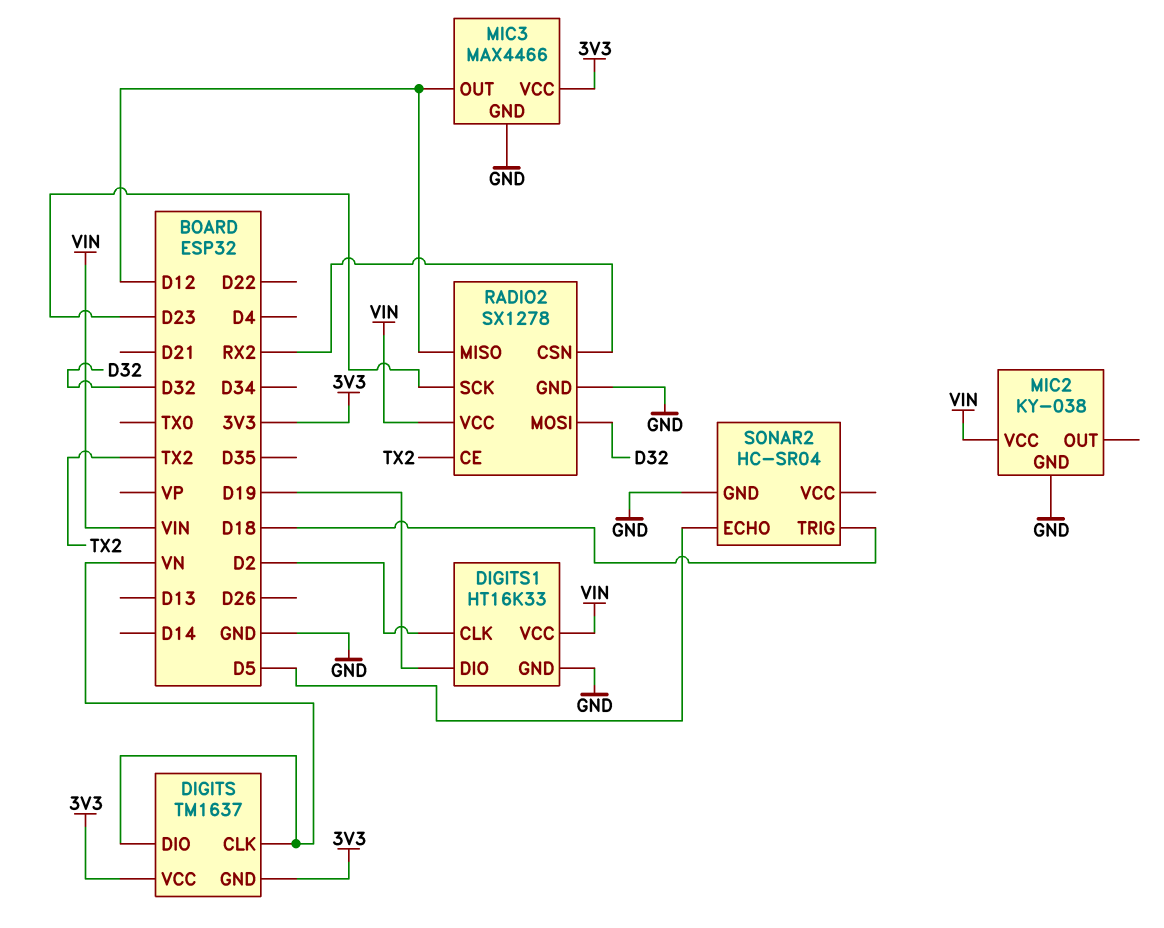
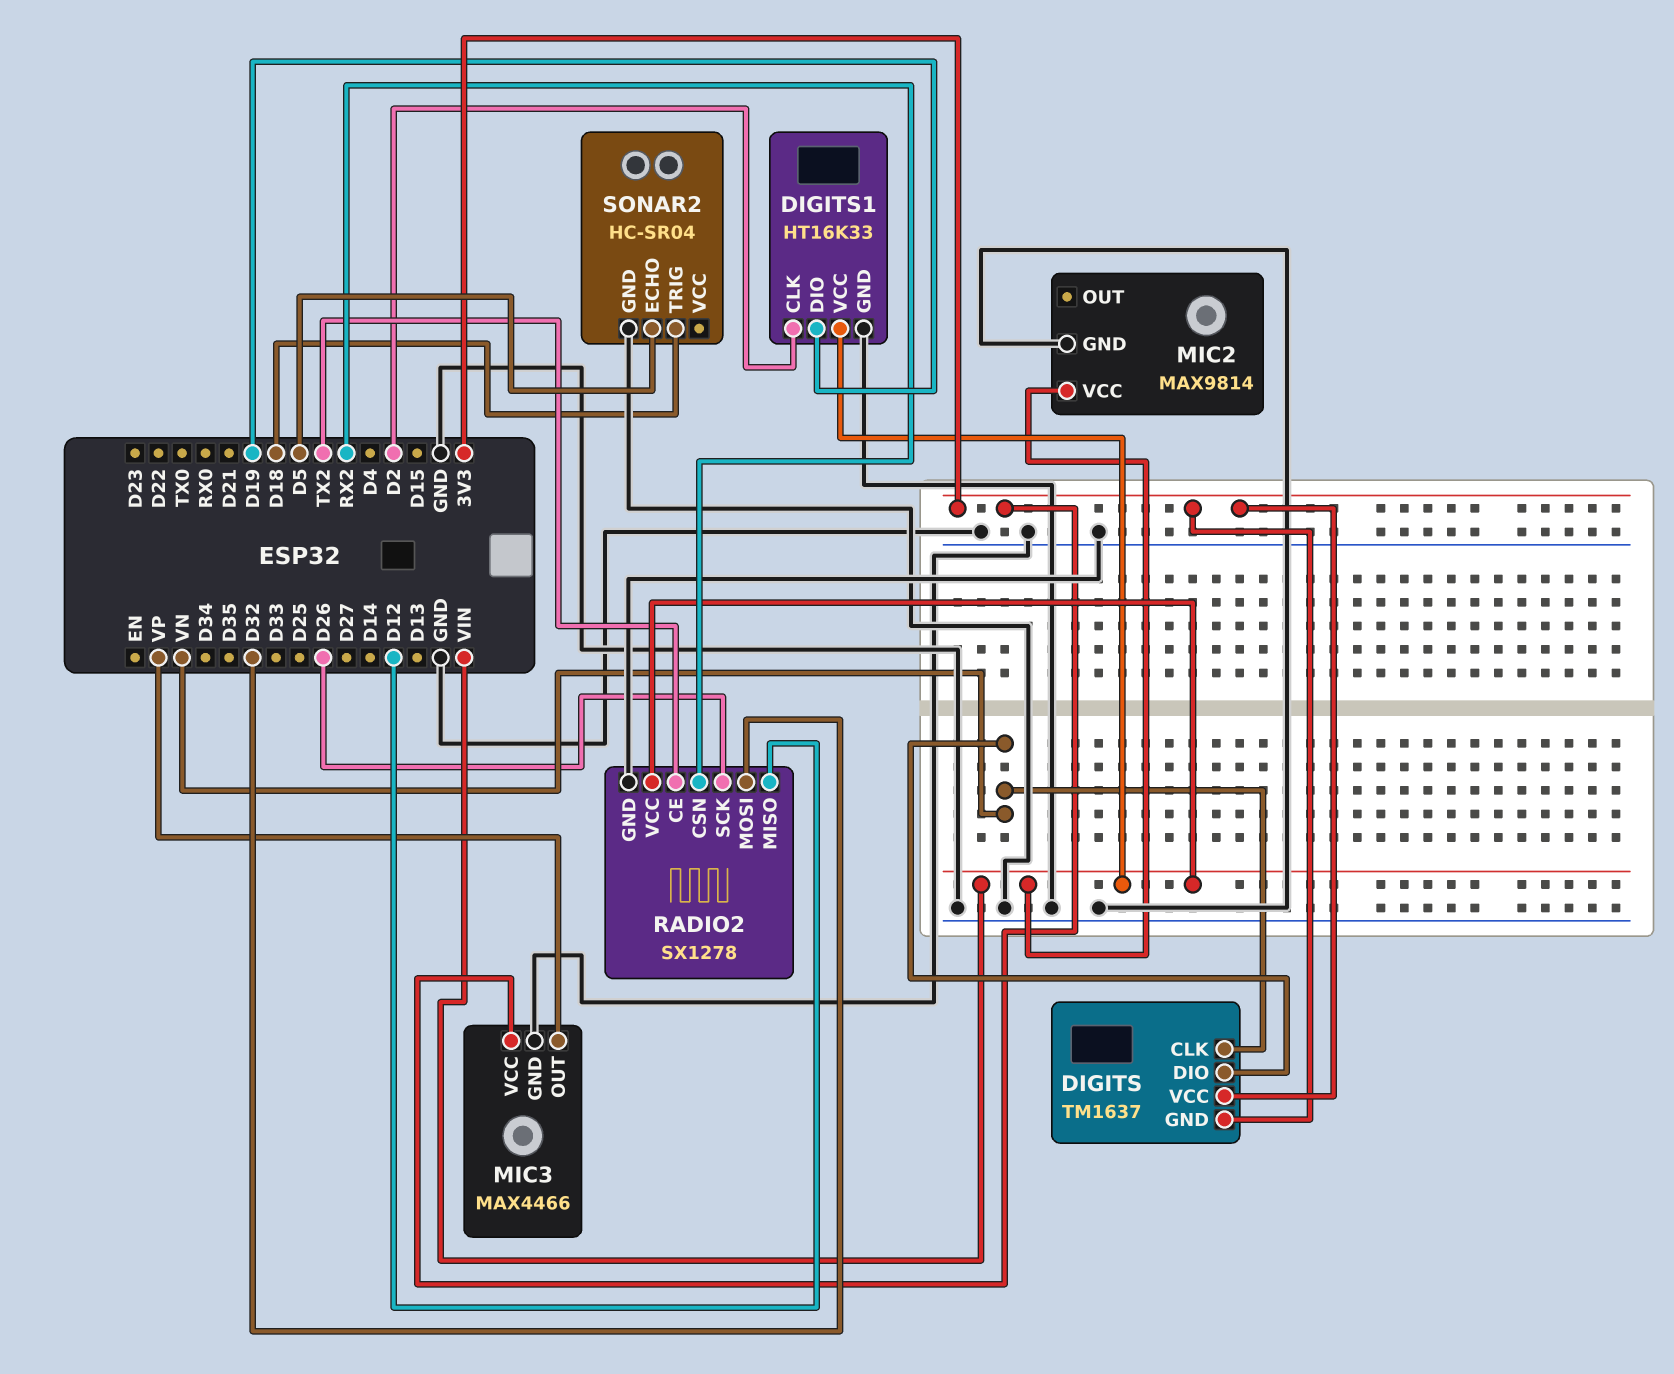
MIC2: KY-038 -> MAX9814
MIC3 pin OUT: D12 -> VP
RADIO2 pin SCK: D23 -> D26

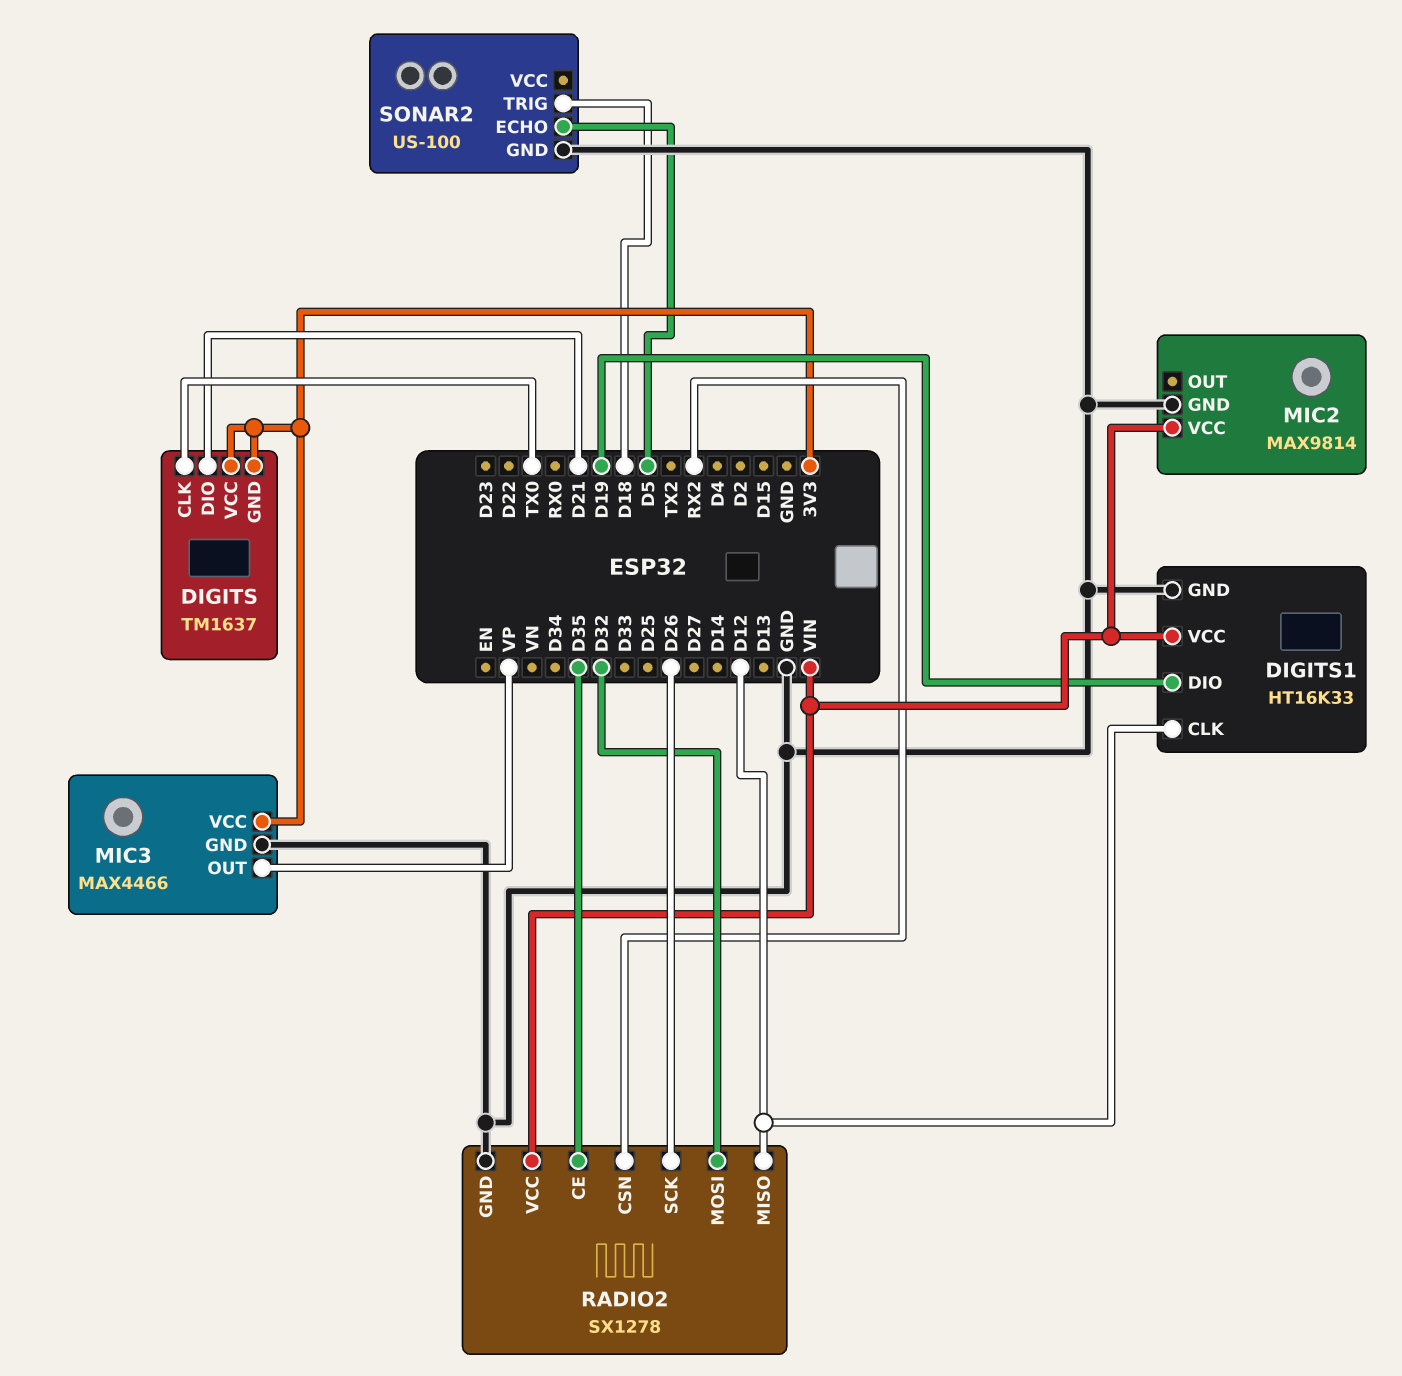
DIGITS pin CLK: VN -> TX0
DIGITS pin DIO: VN -> D21
DIGITS1 pin CLK: D2 -> D12
RADIO2 pin CE: TX2 -> D35
SONAR2: HC-SR04 -> US-100

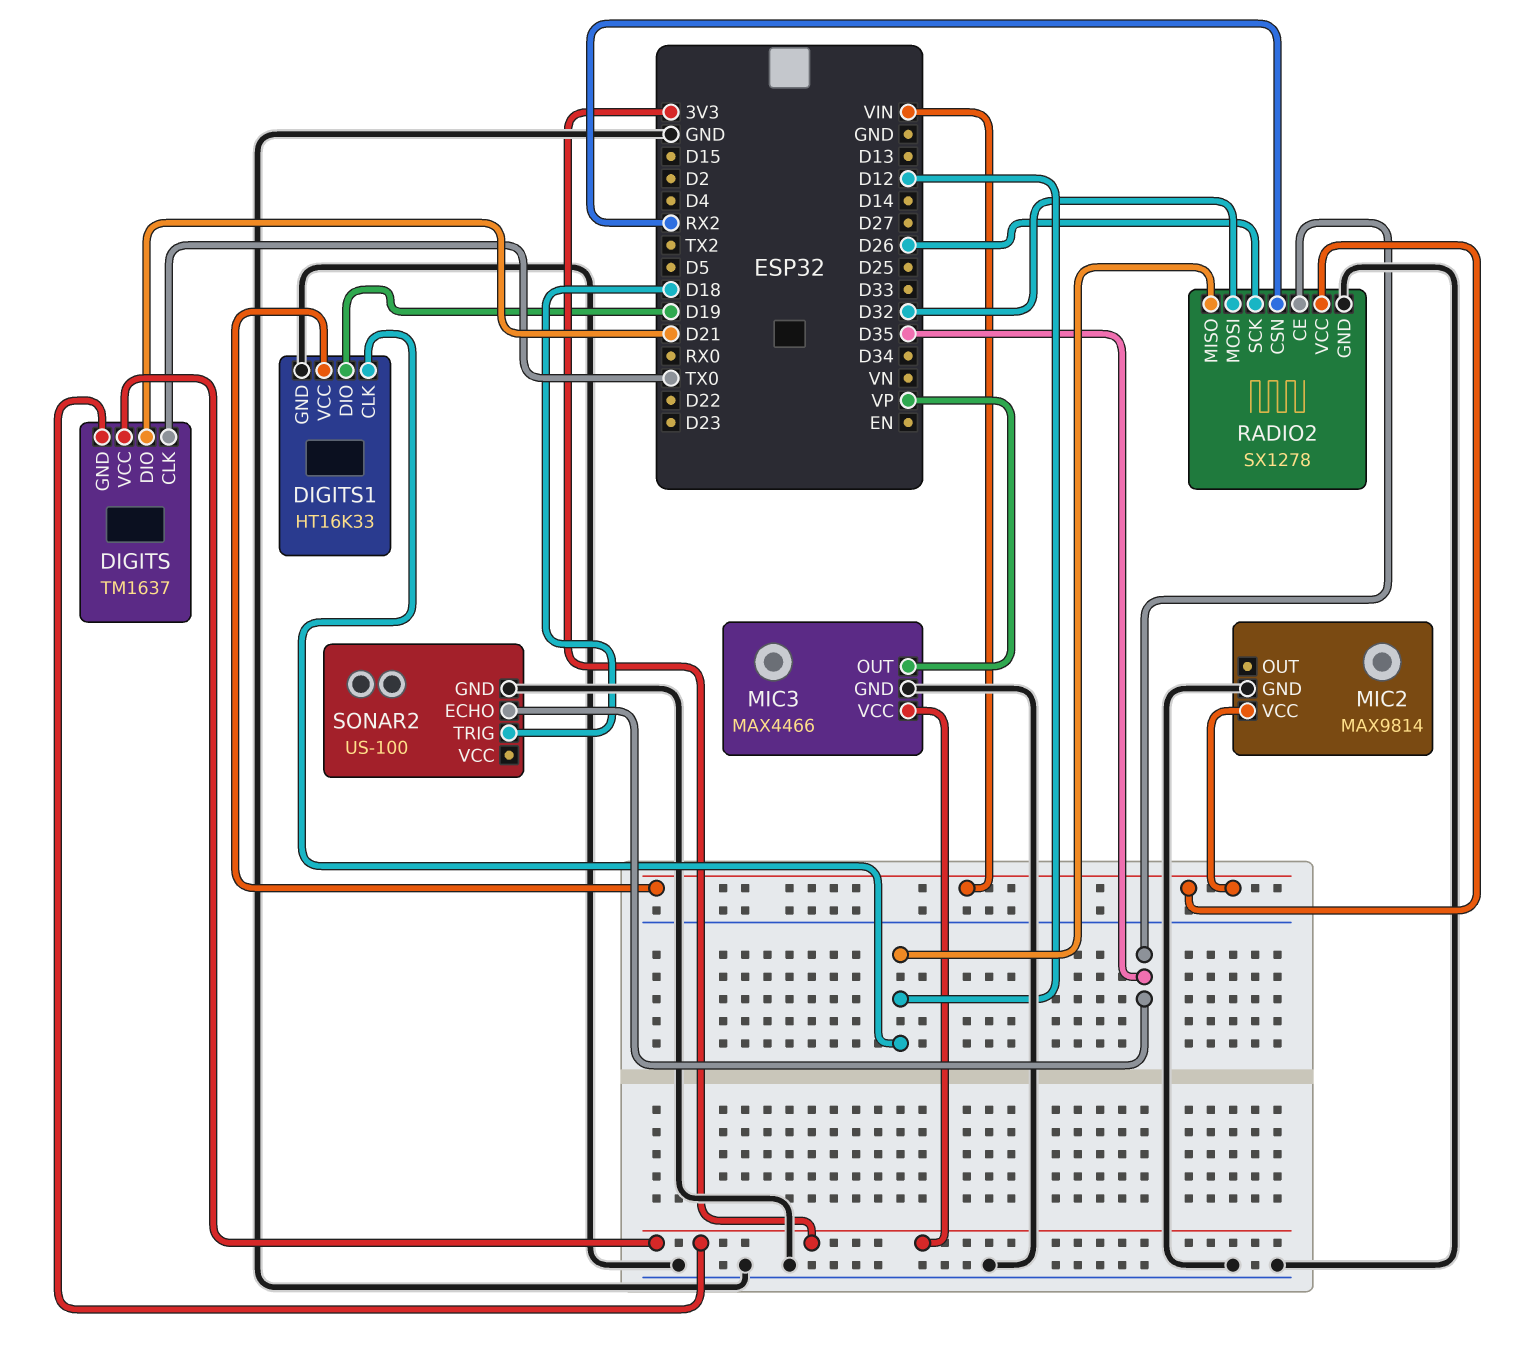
SONAR2 pin ECHO: D5 -> D35

